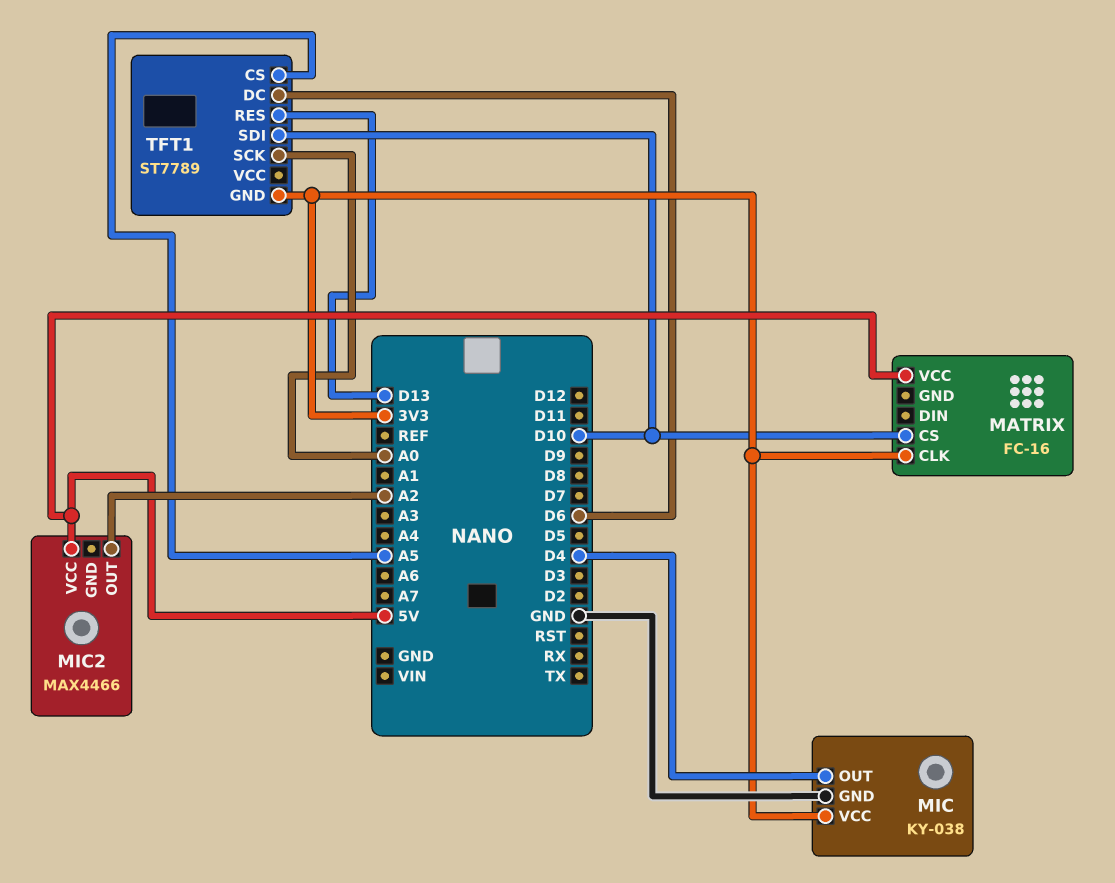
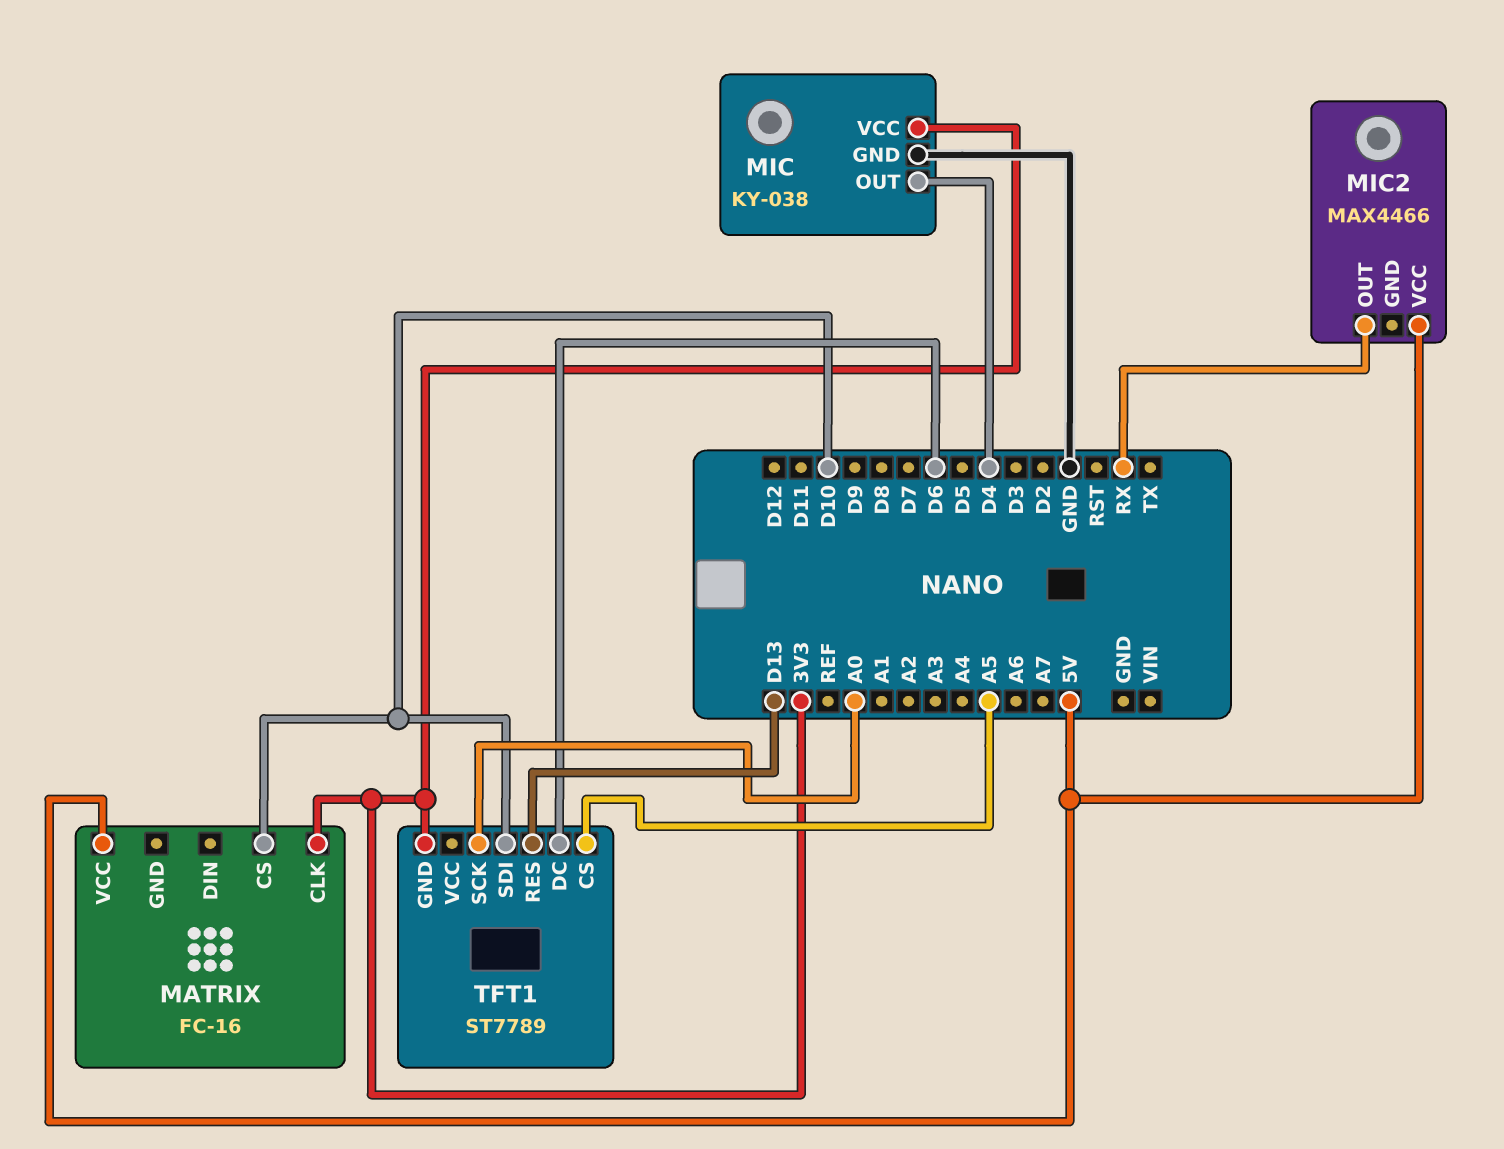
MIC2 pin OUT: A2 -> RX

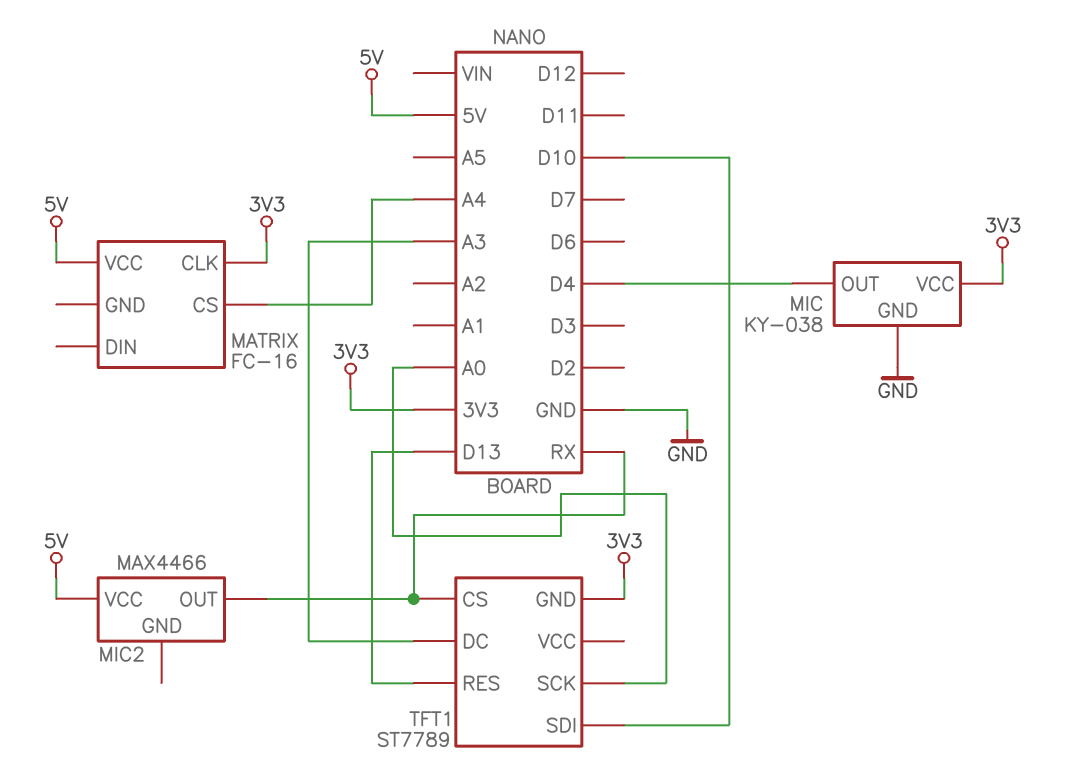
MATRIX pin CS: D10 -> A4
TFT1 pin CS: A5 -> RX
TFT1 pin DC: D6 -> A3

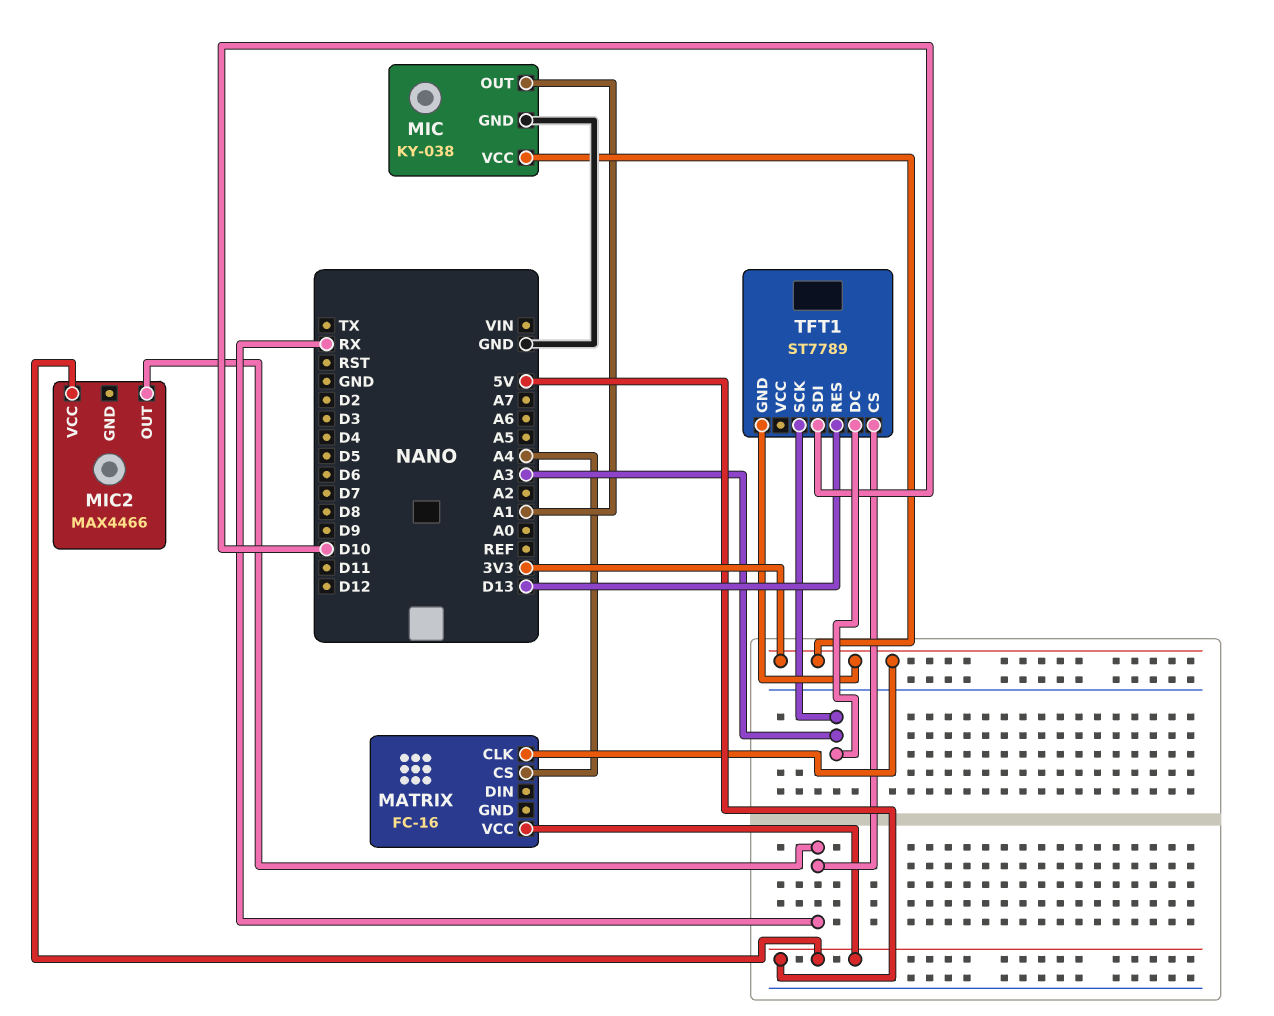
MIC pin OUT: D4 -> A1
TFT1 pin SCK: A0 -> A3

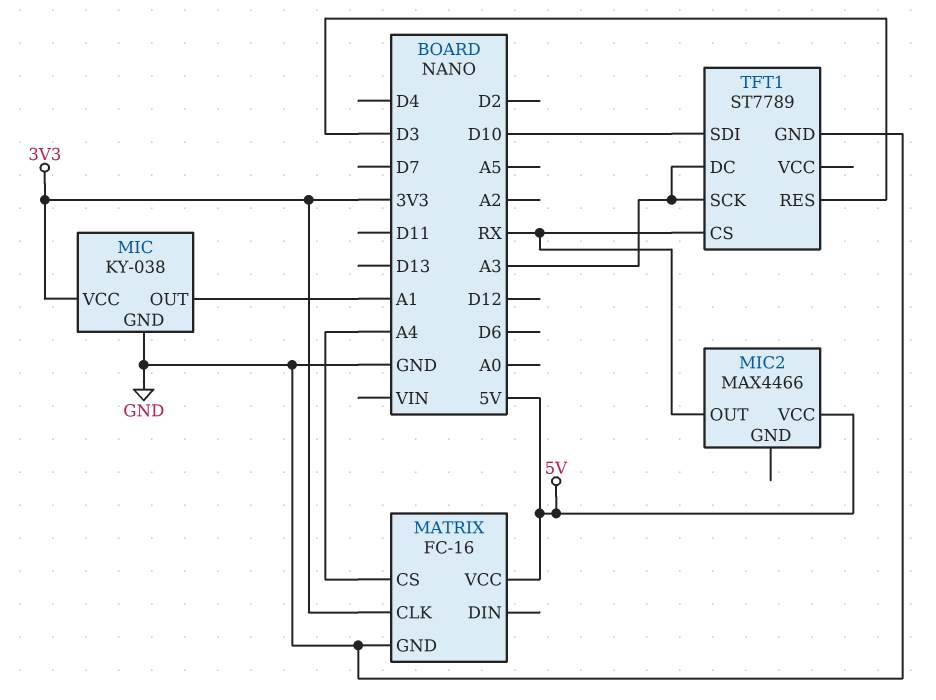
MATRIX pin GND: none -> GND
TFT1 pin GND: 3V3 -> GND
TFT1 pin RES: D13 -> D3

